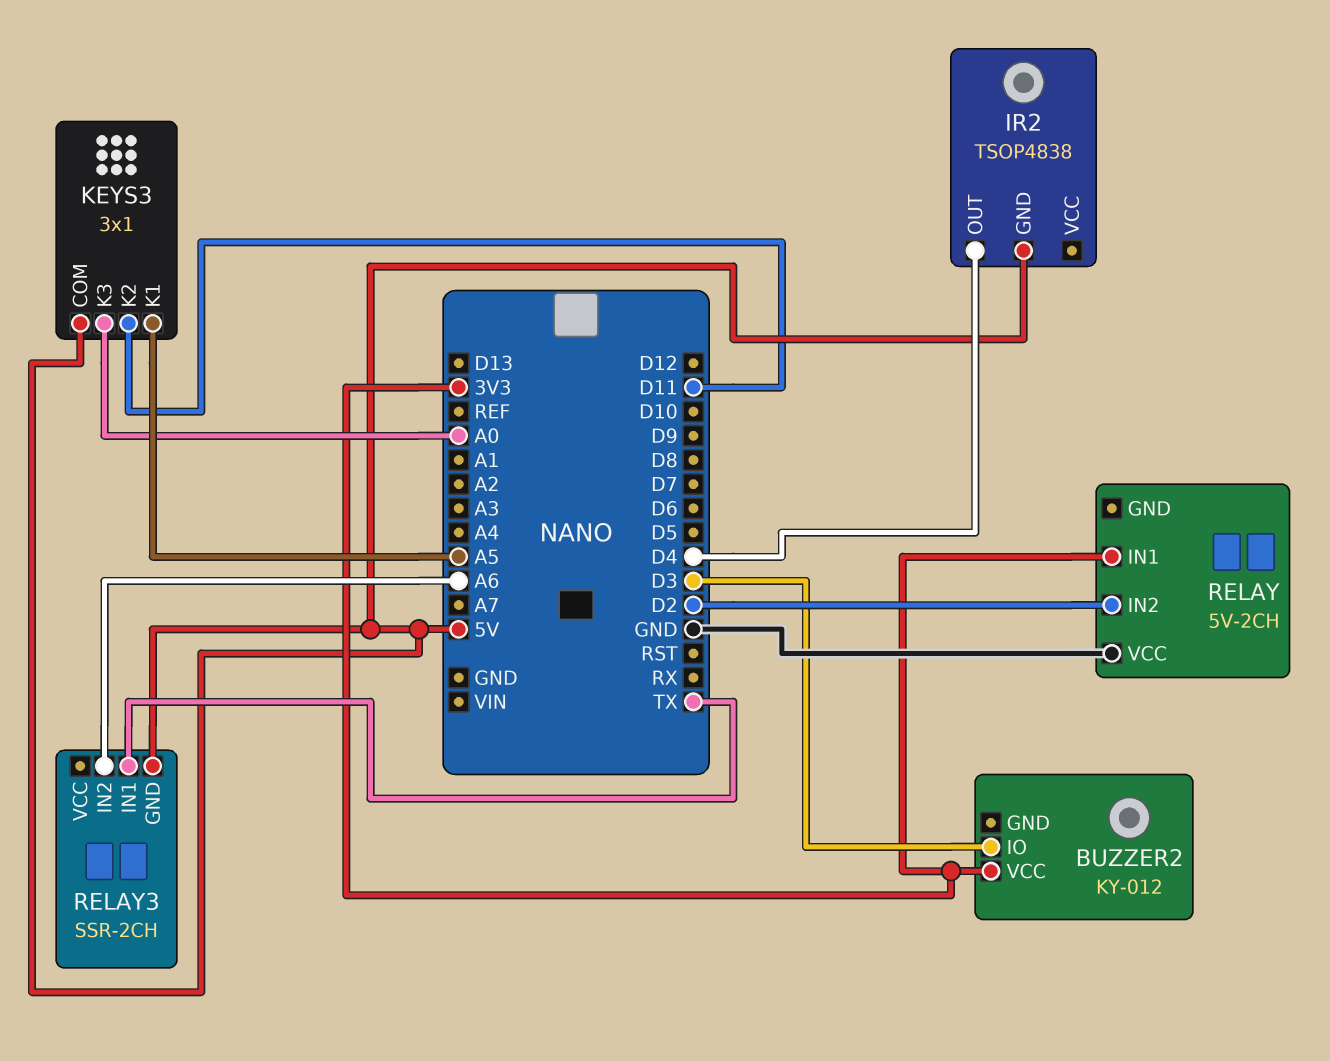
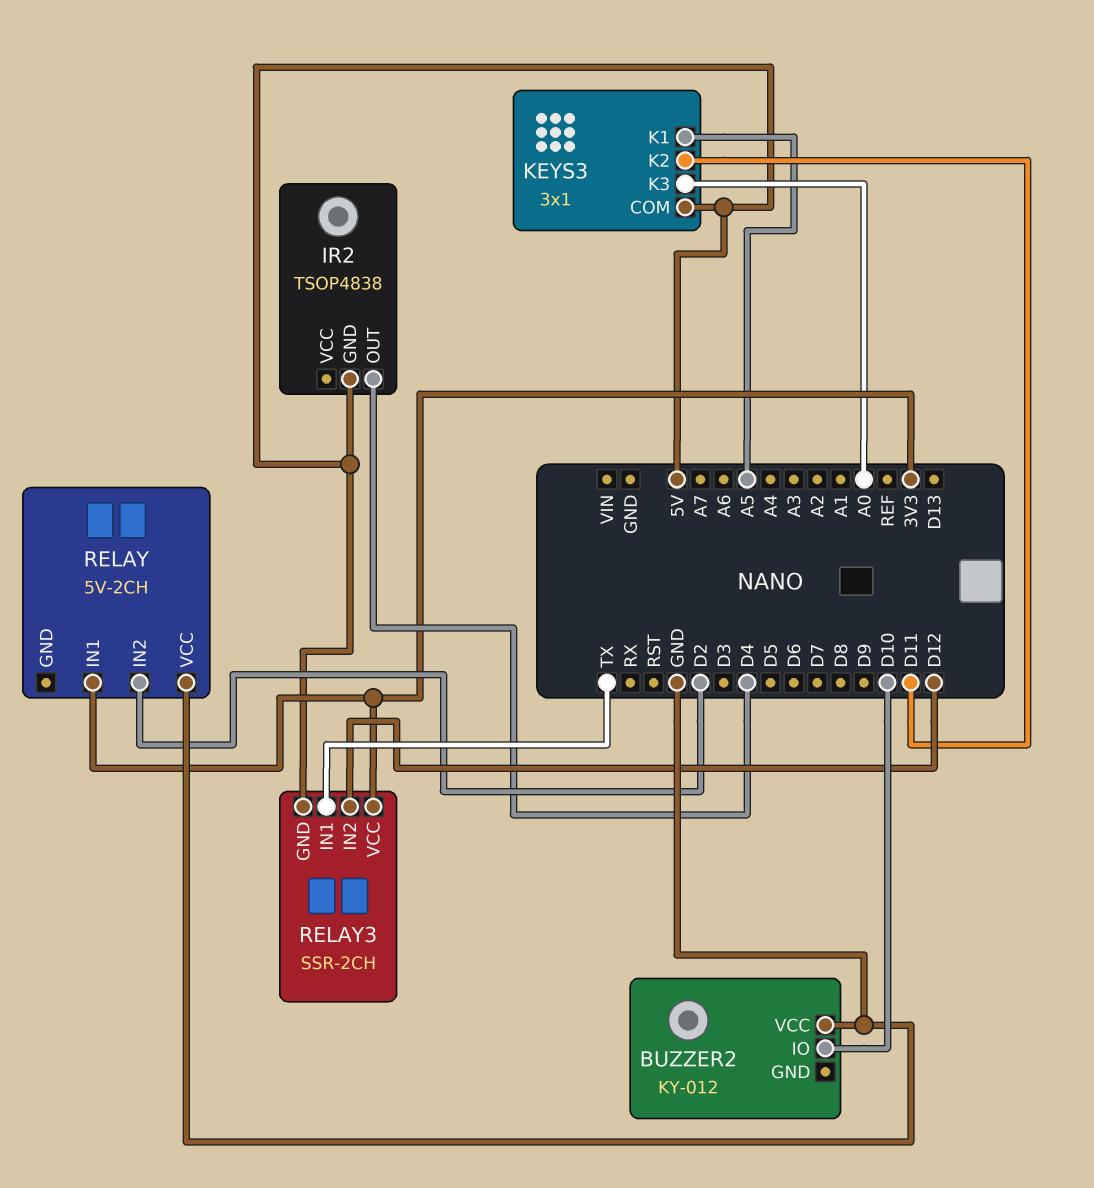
BUZZER2 pin IO: D3 -> D10
BUZZER2 pin VCC: 3V3 -> GND
RELAY3 pin IN2: A6 -> D12
RELAY3 pin VCC: none -> 3V3

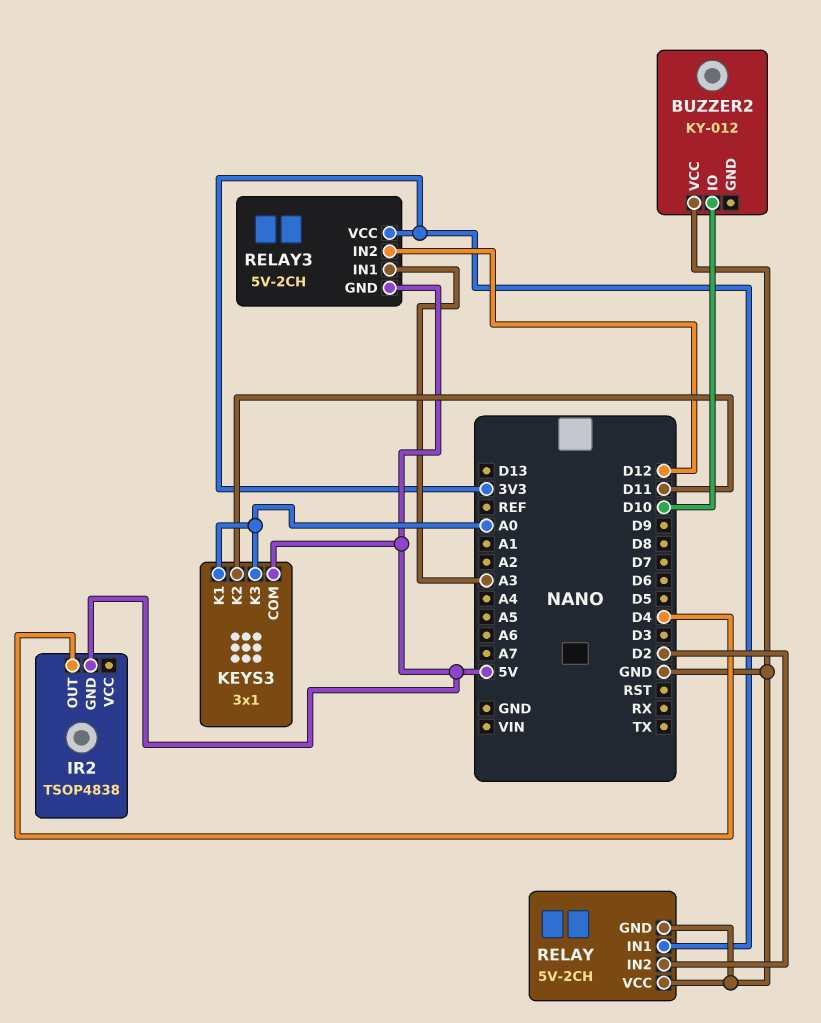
KEYS3 pin K1: A5 -> A0
RELAY pin GND: none -> GND
RELAY3: SSR-2CH -> 5V-2CH
RELAY3 pin IN1: TX -> A3

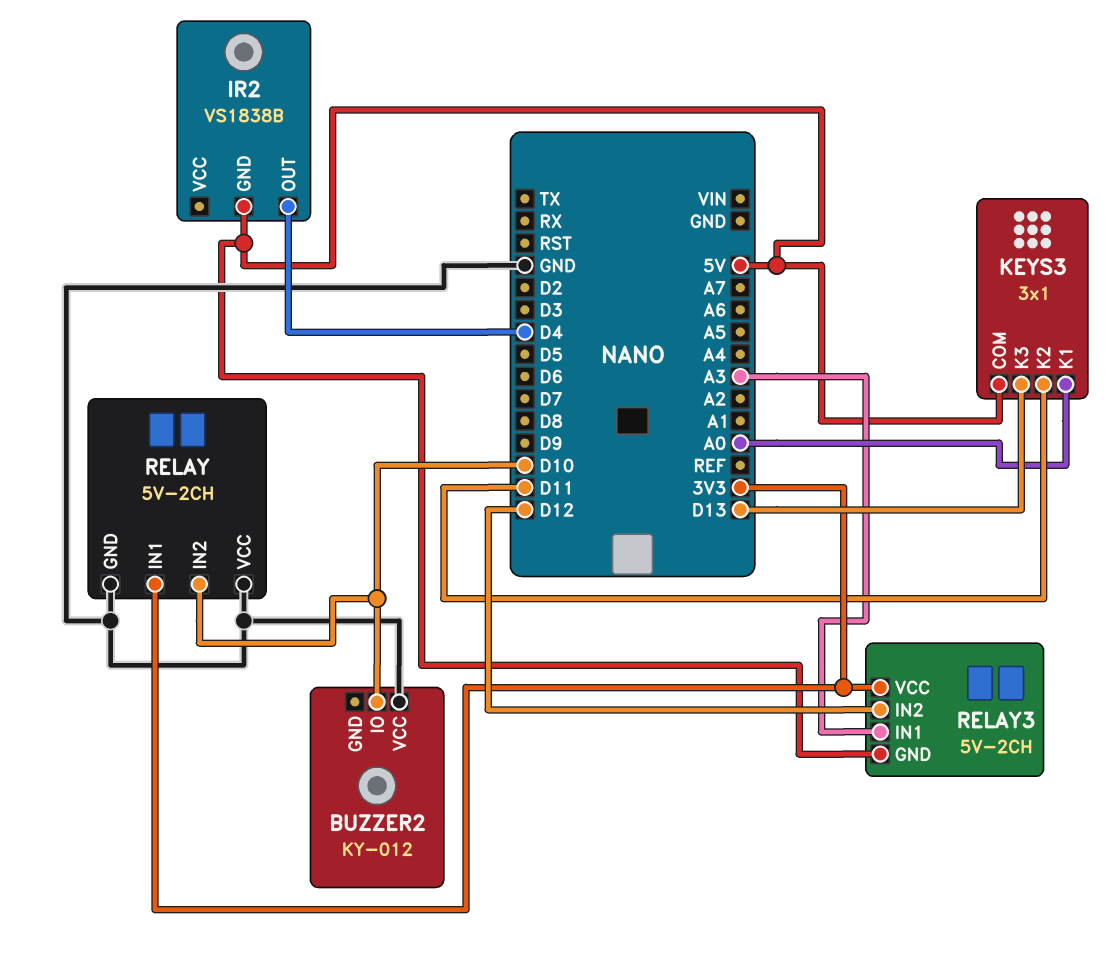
IR2: TSOP4838 -> VS1838B
KEYS3 pin K3: A0 -> D13
RELAY pin IN2: D2 -> D10

